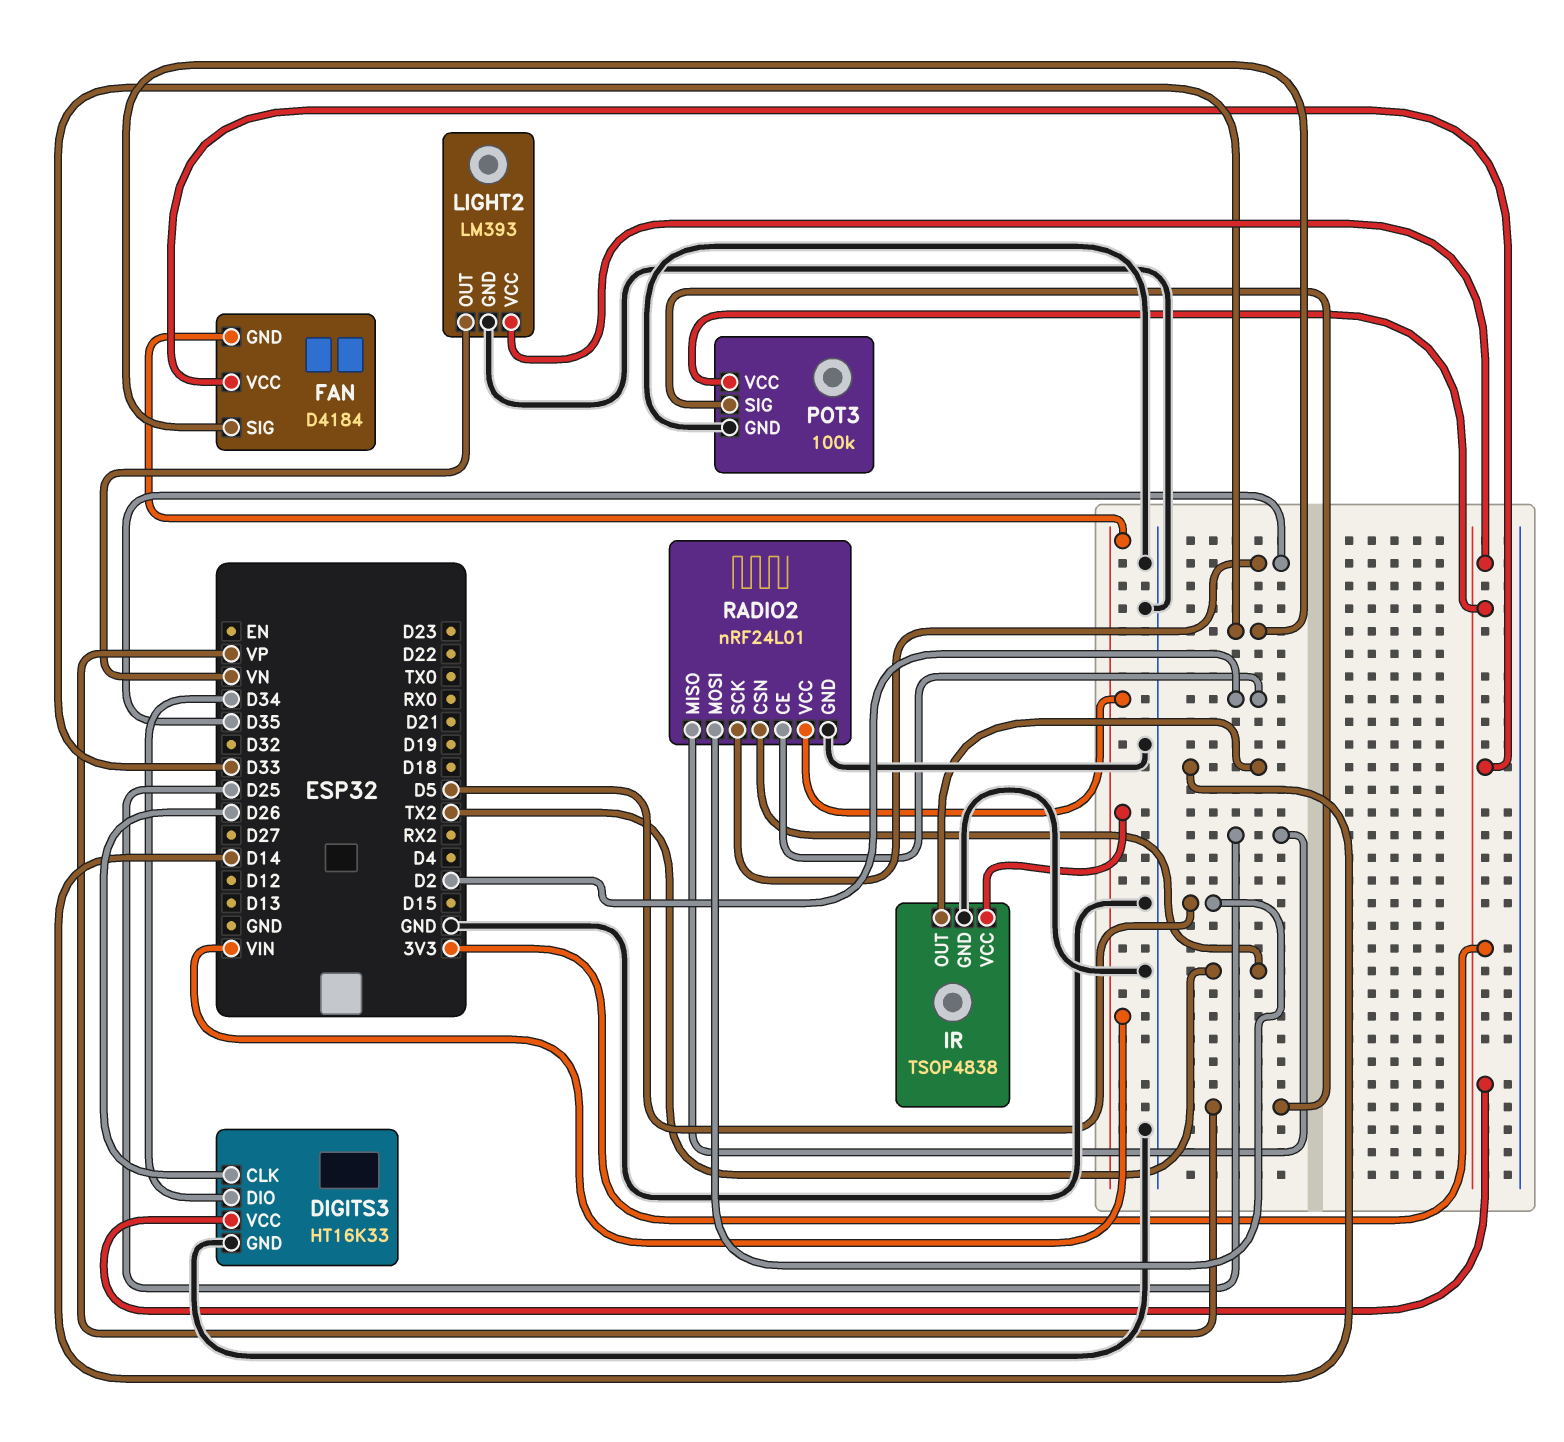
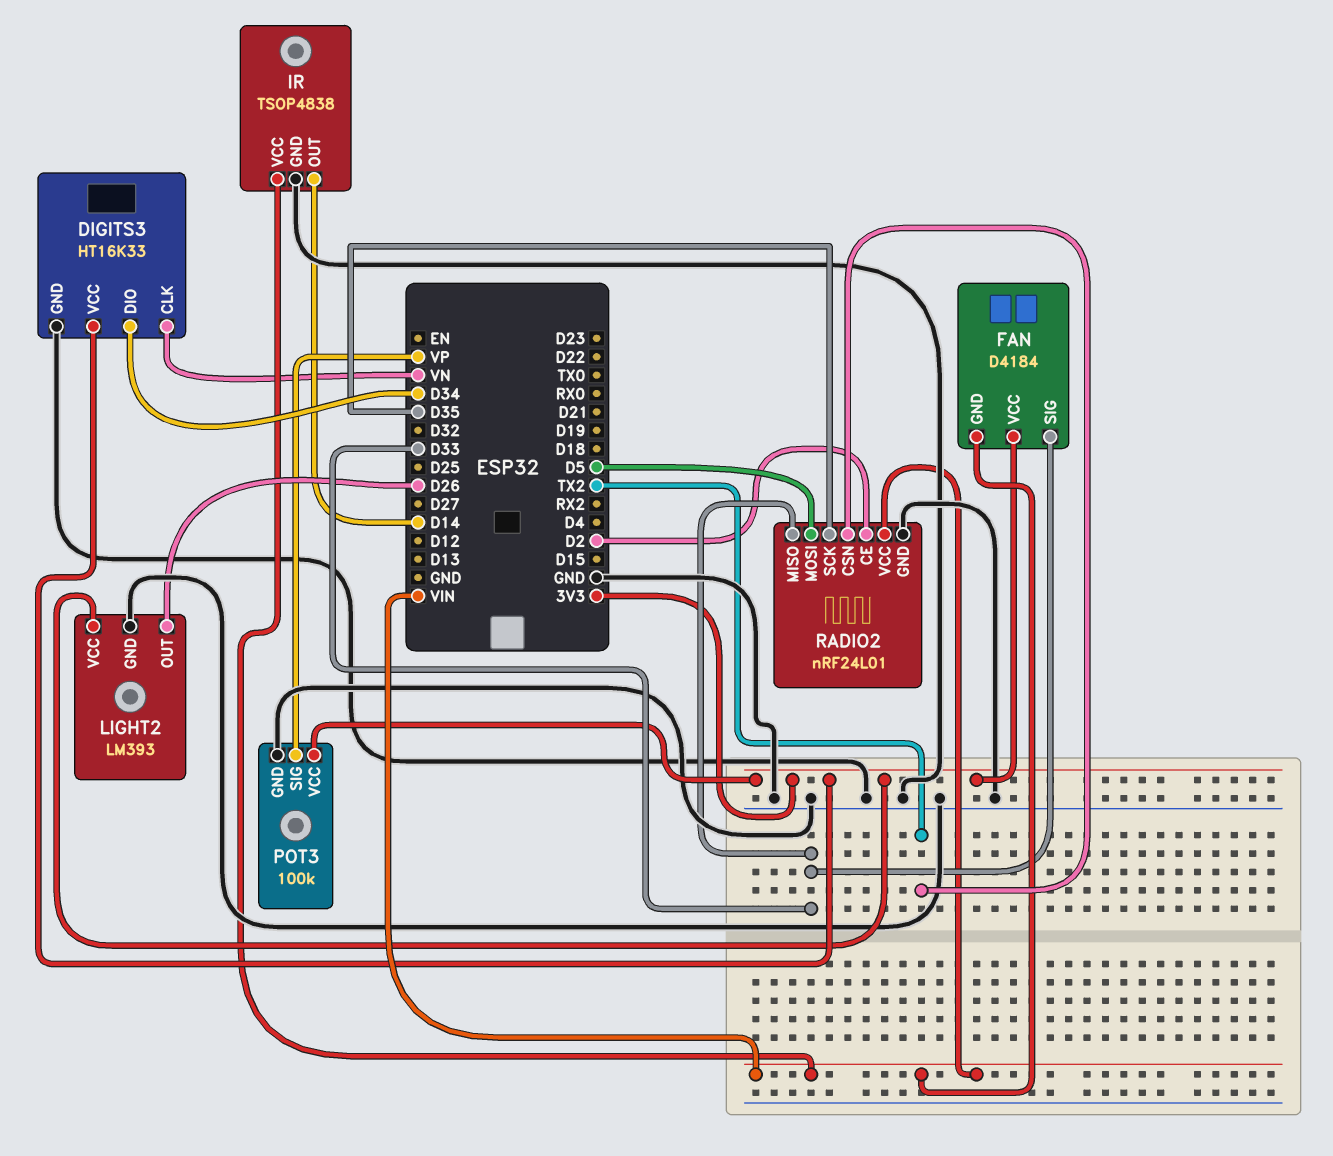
DIGITS3 pin CLK: D26 -> VN
LIGHT2 pin OUT: VN -> D26
RADIO2 pin MISO: D25 -> D33

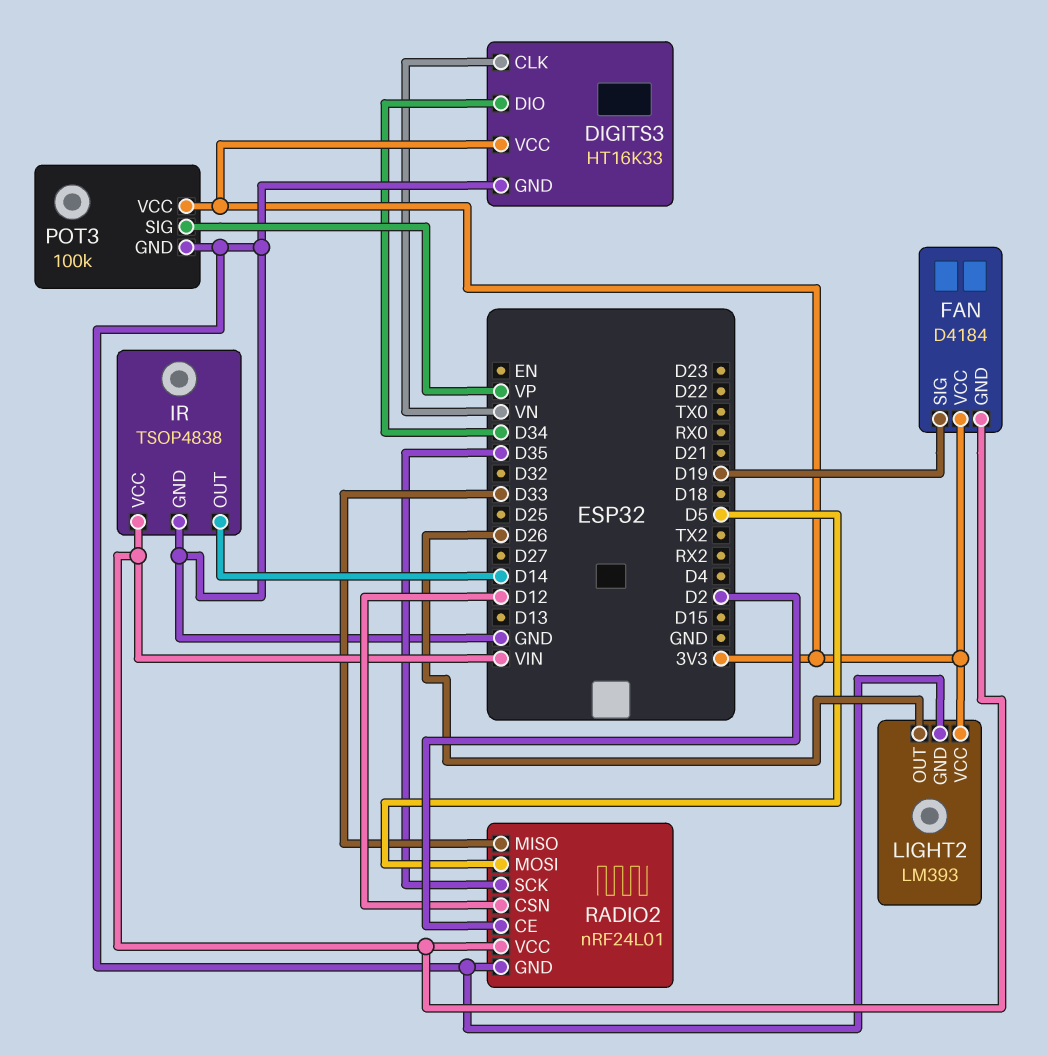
FAN pin SIG: D33 -> D19
RADIO2 pin CSN: TX2 -> D12

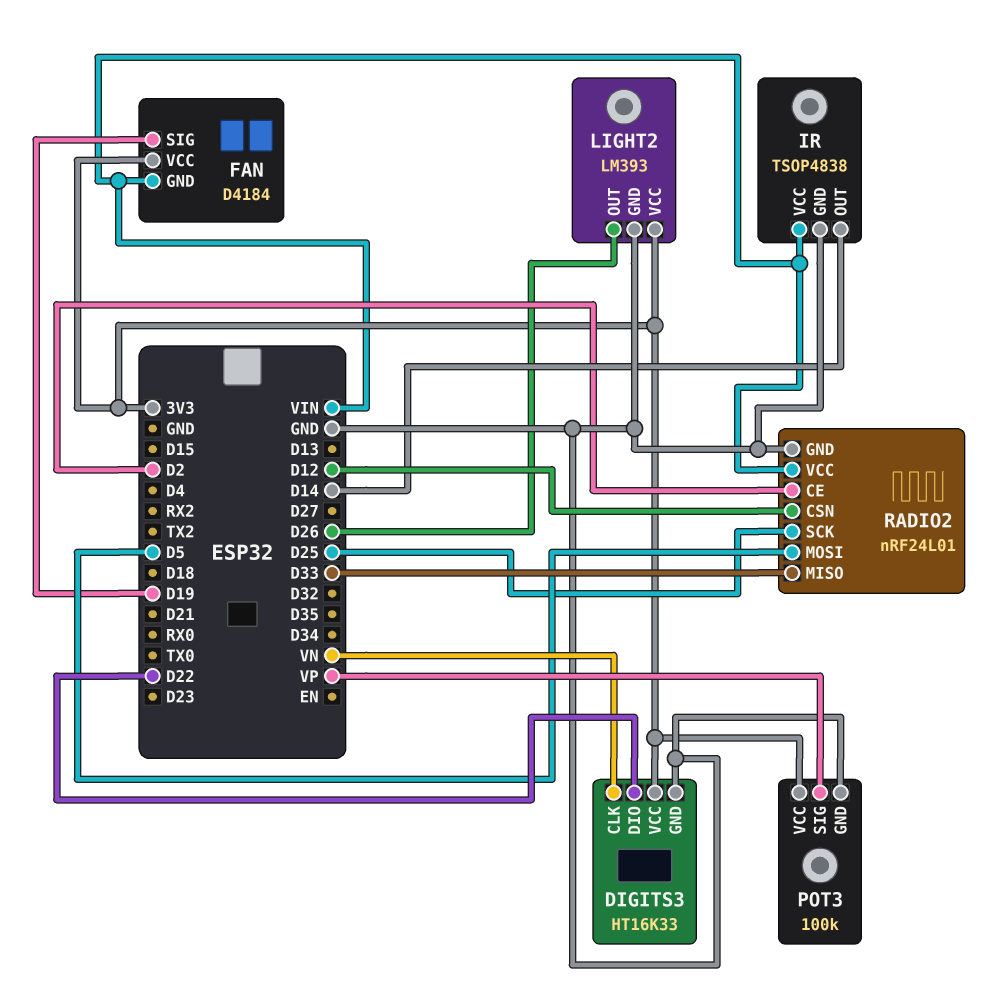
DIGITS3 pin DIO: D34 -> D22
RADIO2 pin SCK: D35 -> D25

